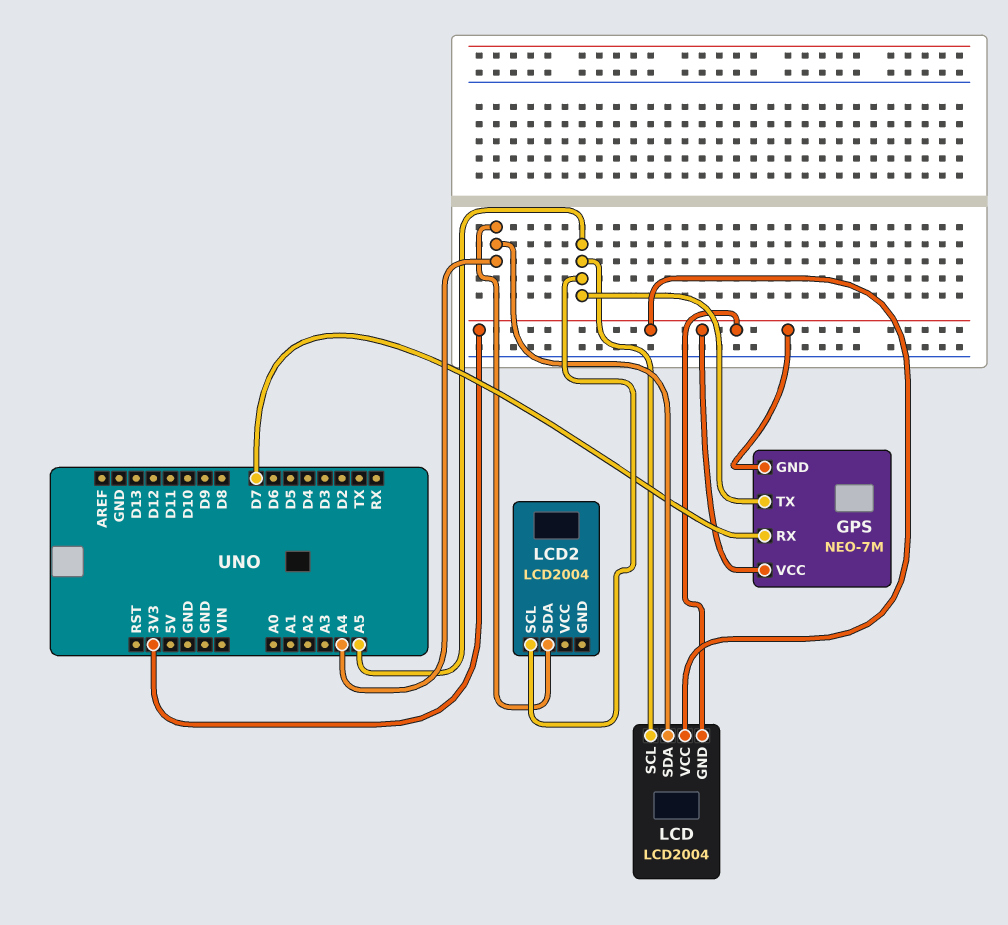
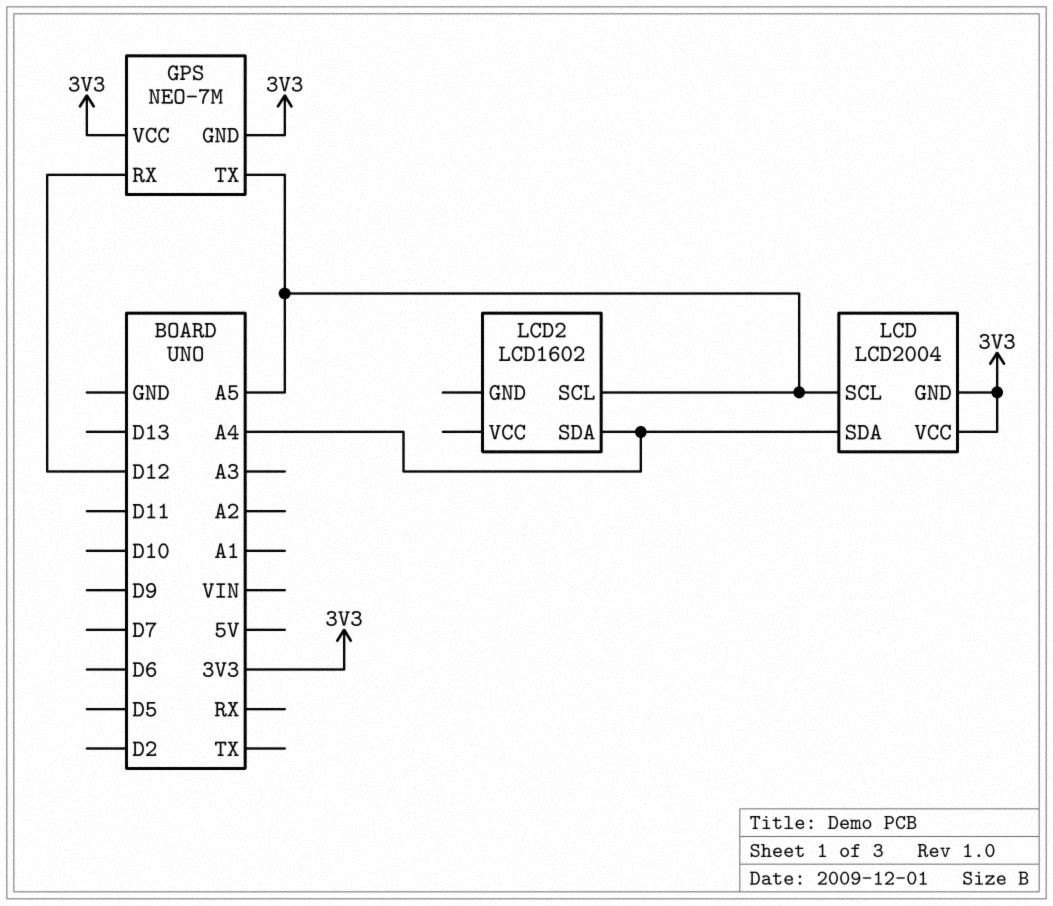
GPS pin RX: D7 -> D12
LCD2: LCD2004 -> LCD1602

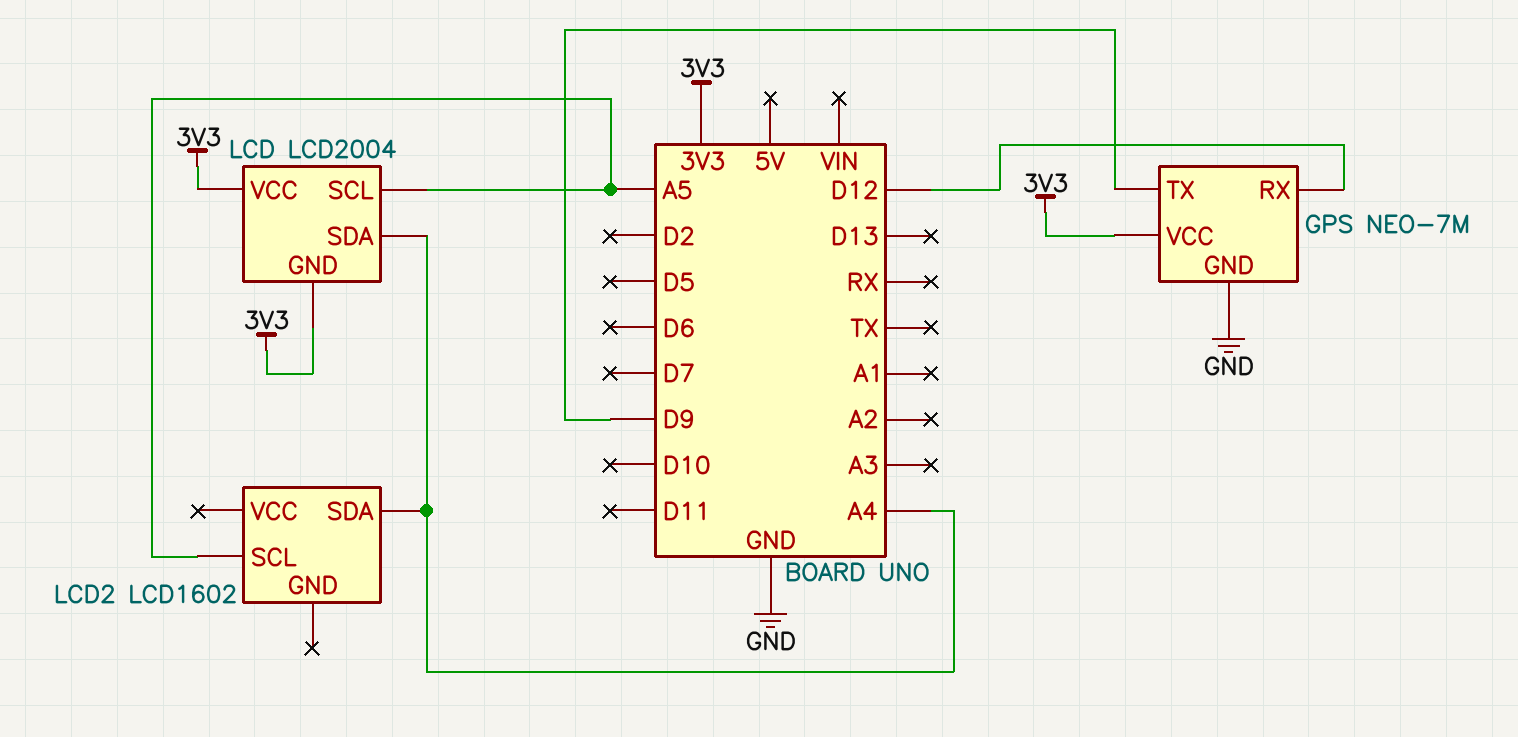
GPS pin GND: 3V3 -> GND
GPS pin TX: A5 -> D9

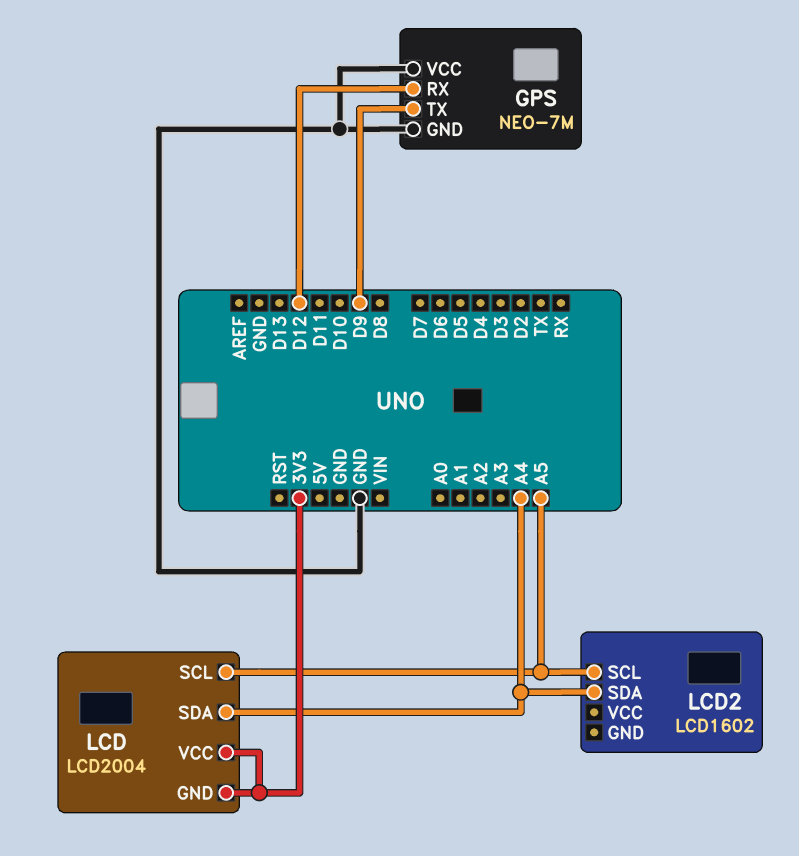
GPS pin VCC: 3V3 -> GND

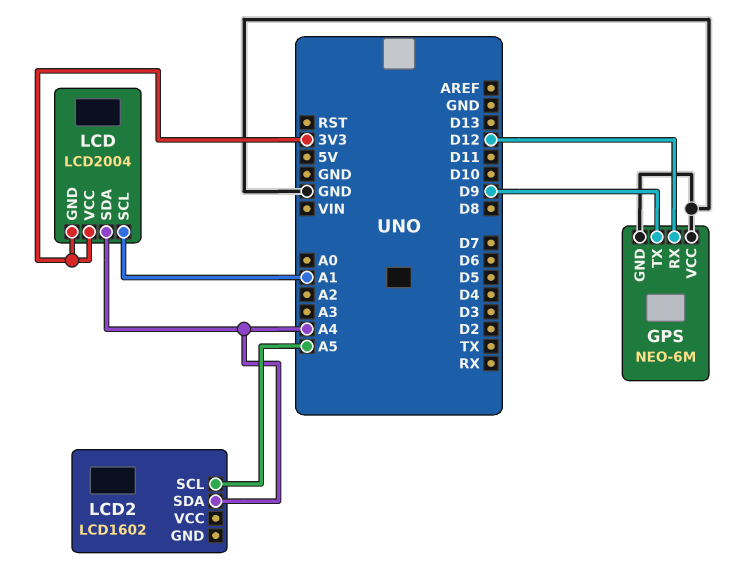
GPS: NEO-7M -> NEO-6M
LCD pin SCL: A5 -> A1

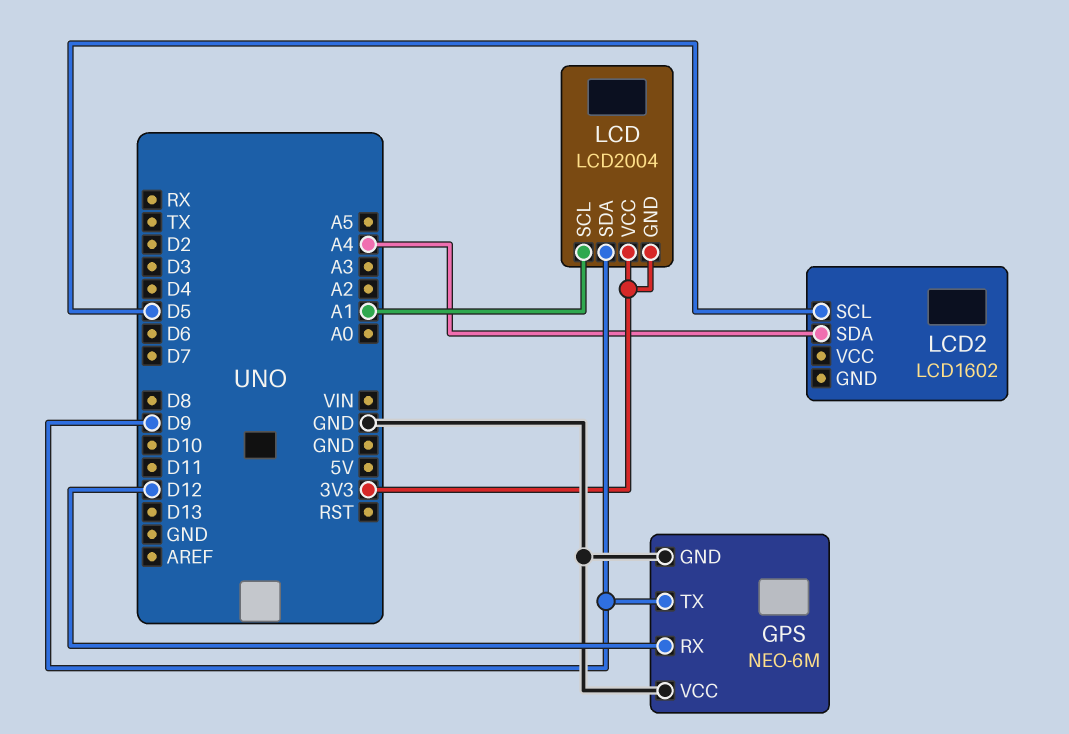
LCD pin SDA: A4 -> D9
LCD2 pin SCL: A5 -> D5

